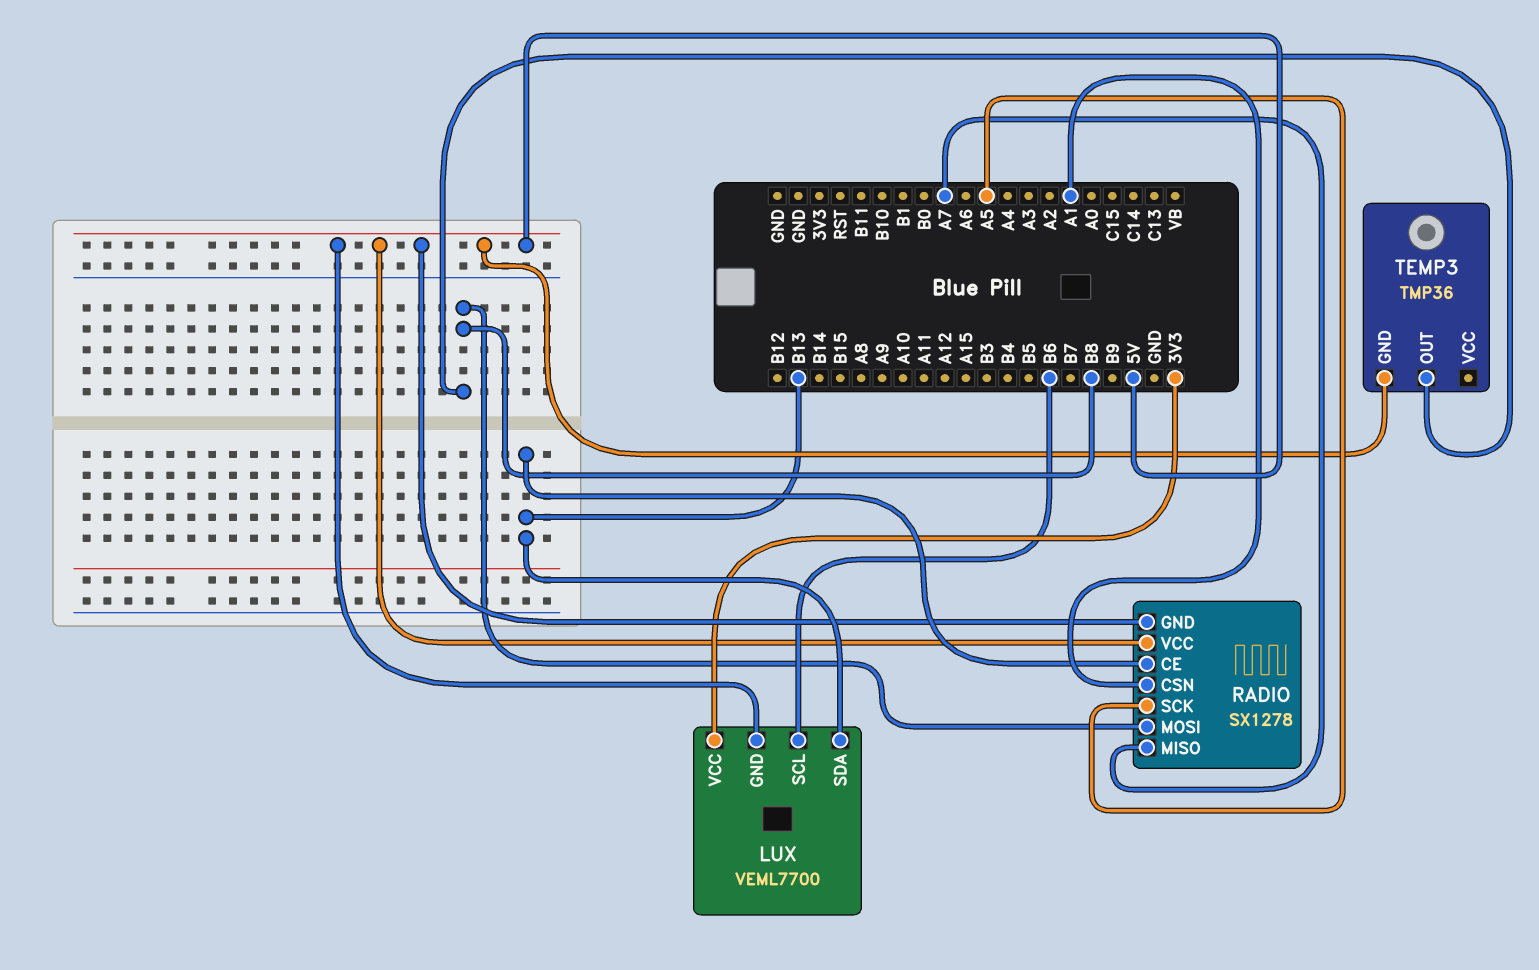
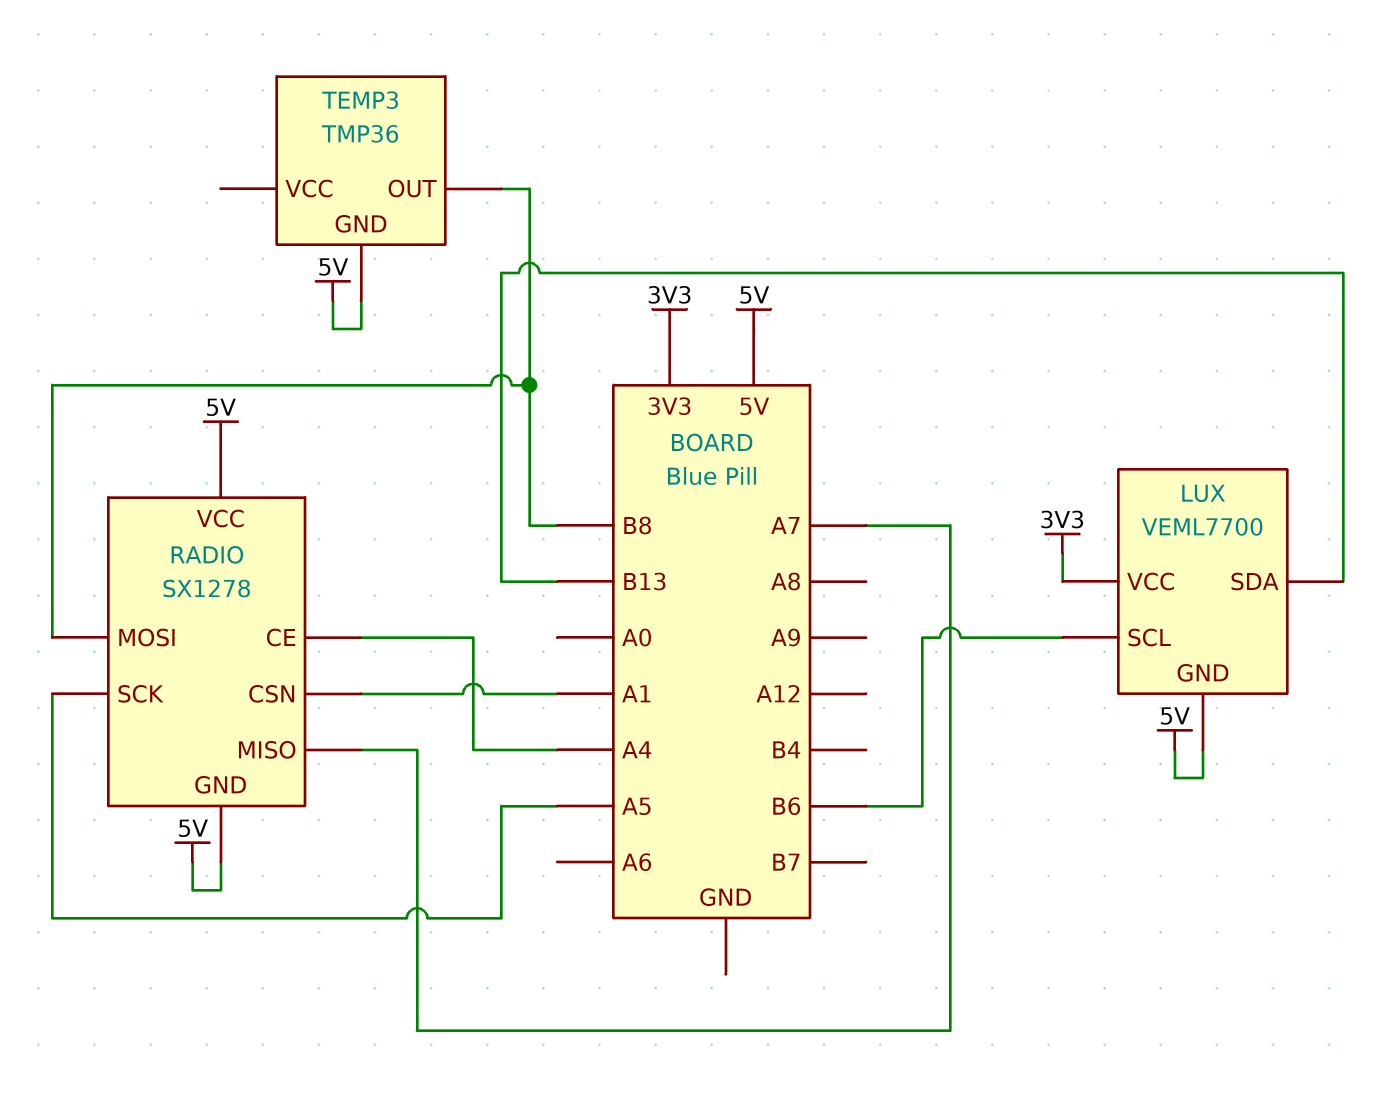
RADIO pin CE: B13 -> A4

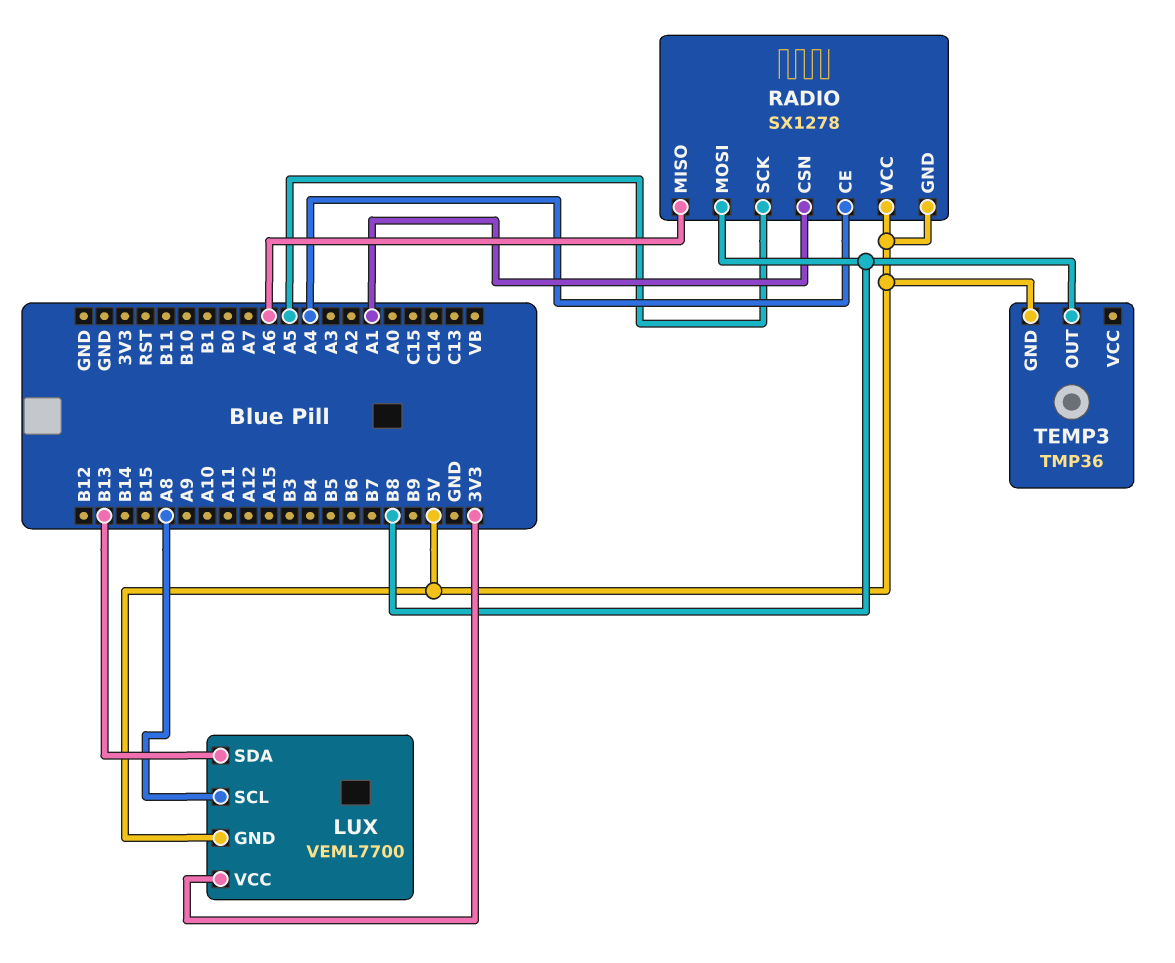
LUX pin SCL: B6 -> A8
RADIO pin MISO: A7 -> A6

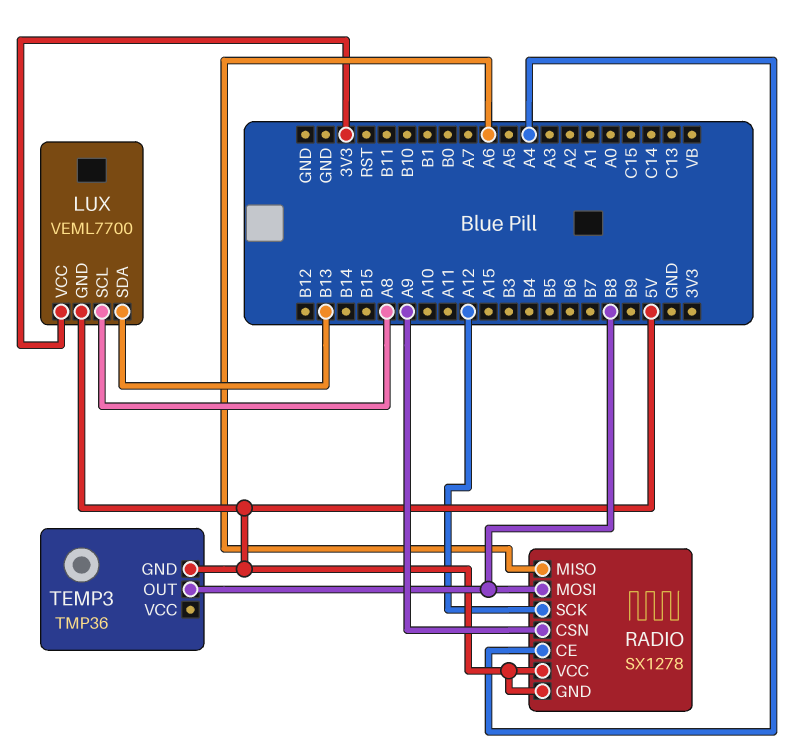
RADIO pin CSN: A1 -> A9
RADIO pin SCK: A5 -> A12

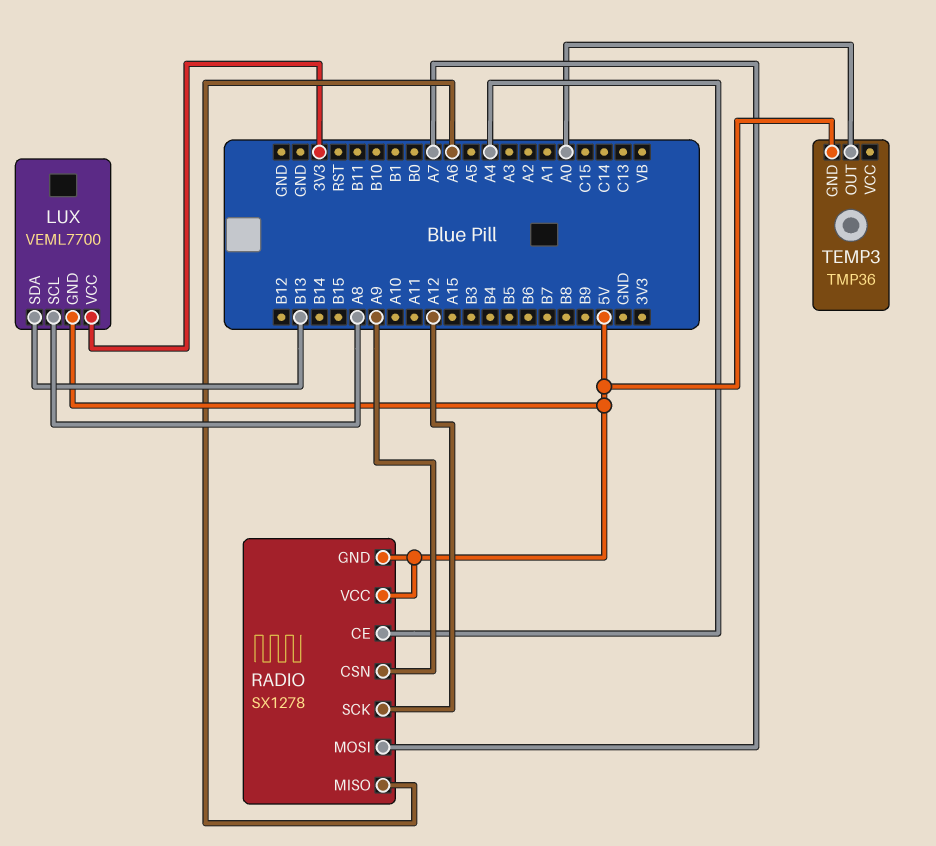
RADIO pin MOSI: B8 -> A7
TEMP3 pin OUT: B8 -> A0

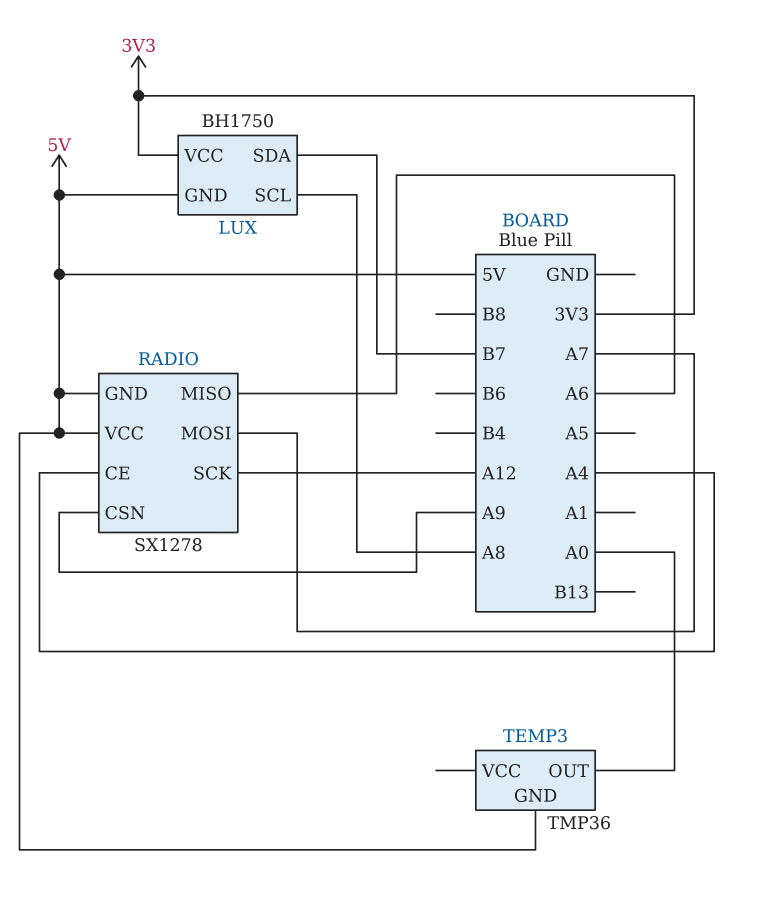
LUX: VEML7700 -> BH1750
LUX pin SDA: B13 -> B7

